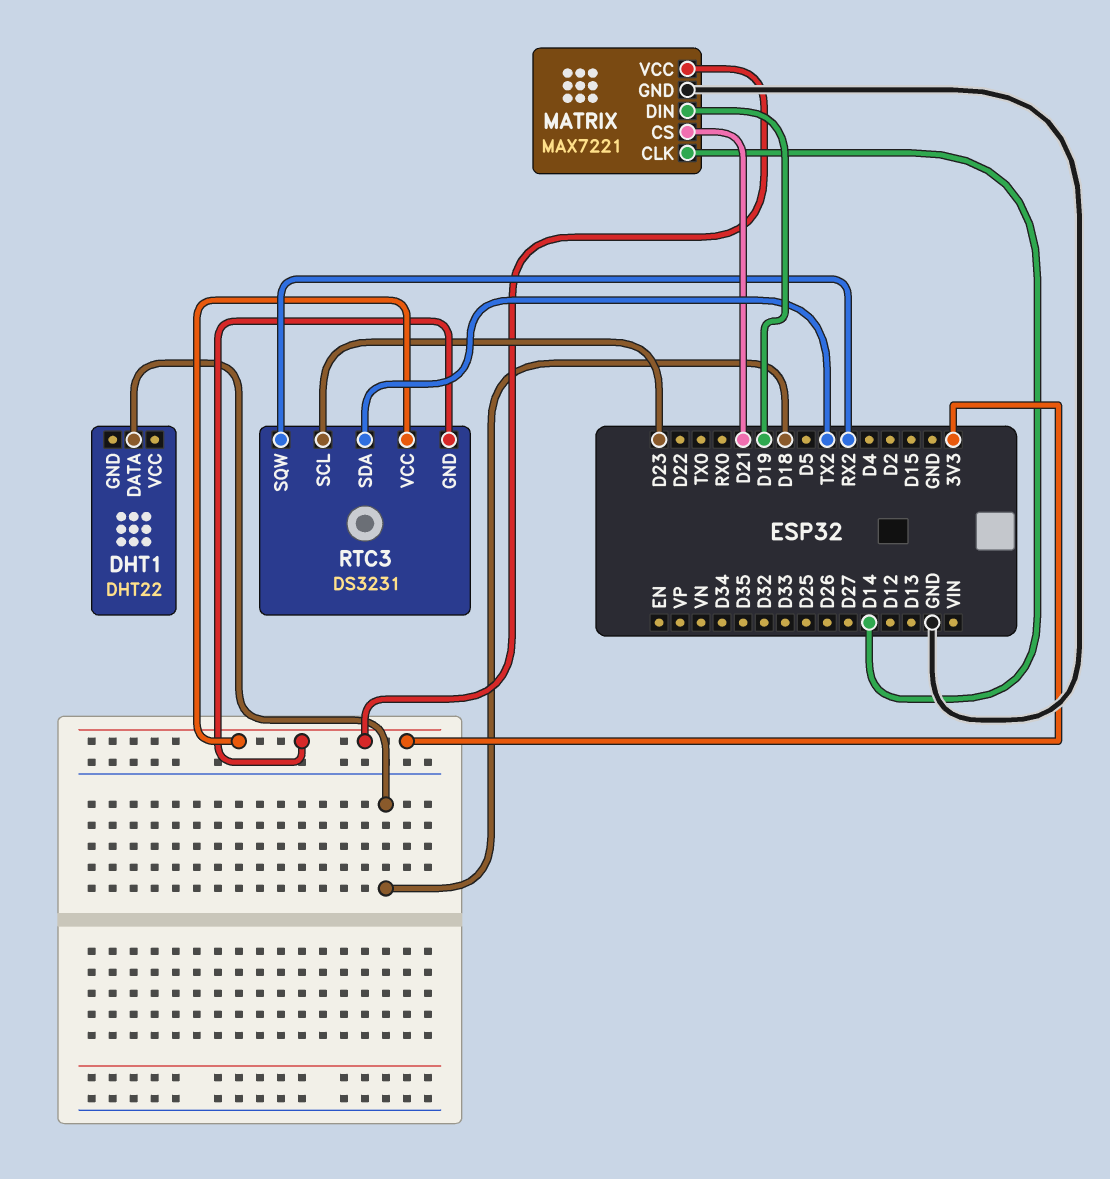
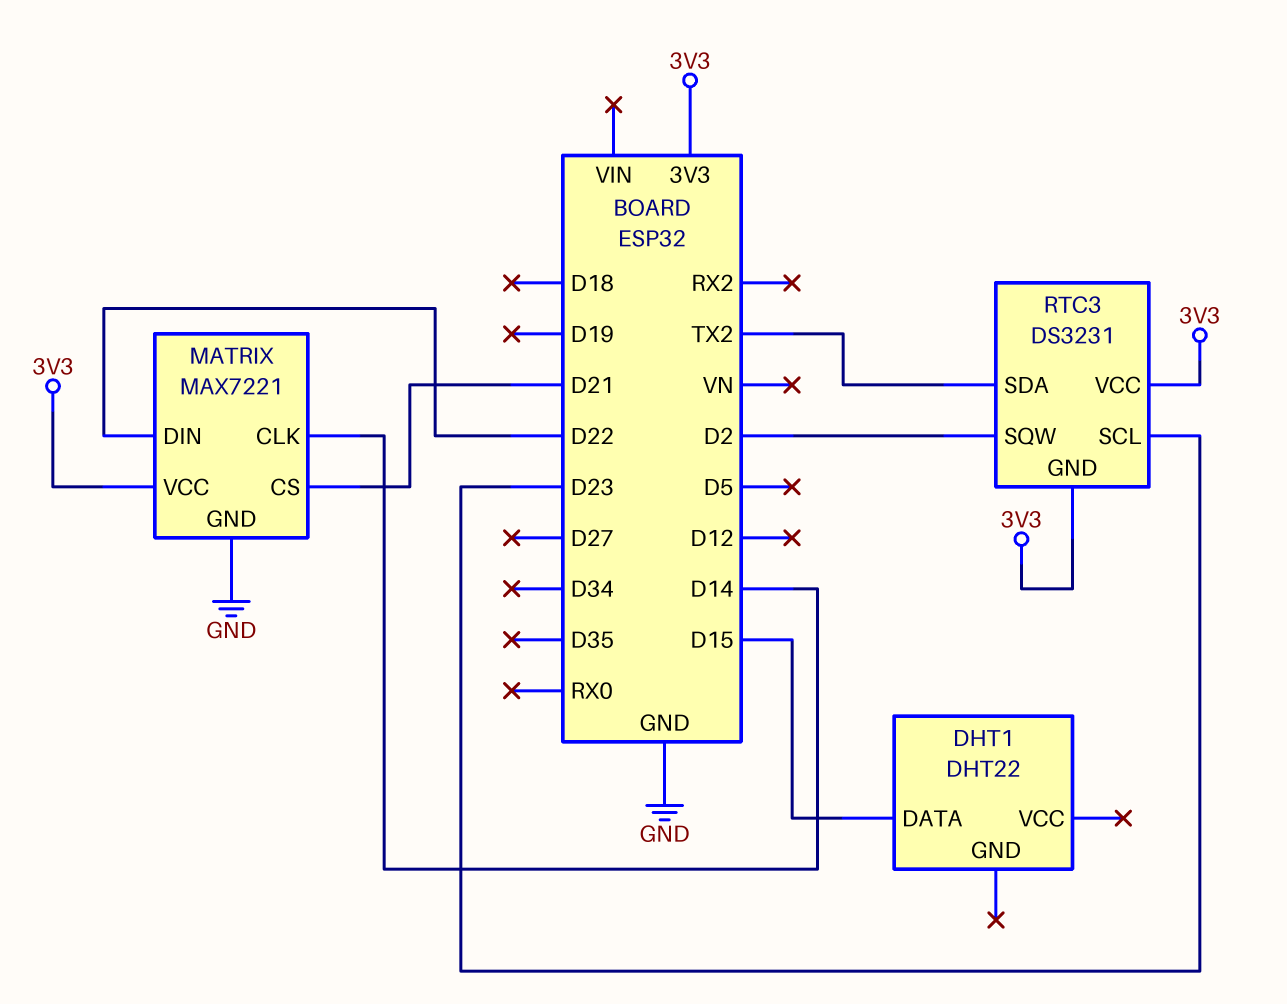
DHT1 pin DATA: D18 -> D15
MATRIX pin DIN: D19 -> D22
RTC3 pin SQW: RX2 -> D2

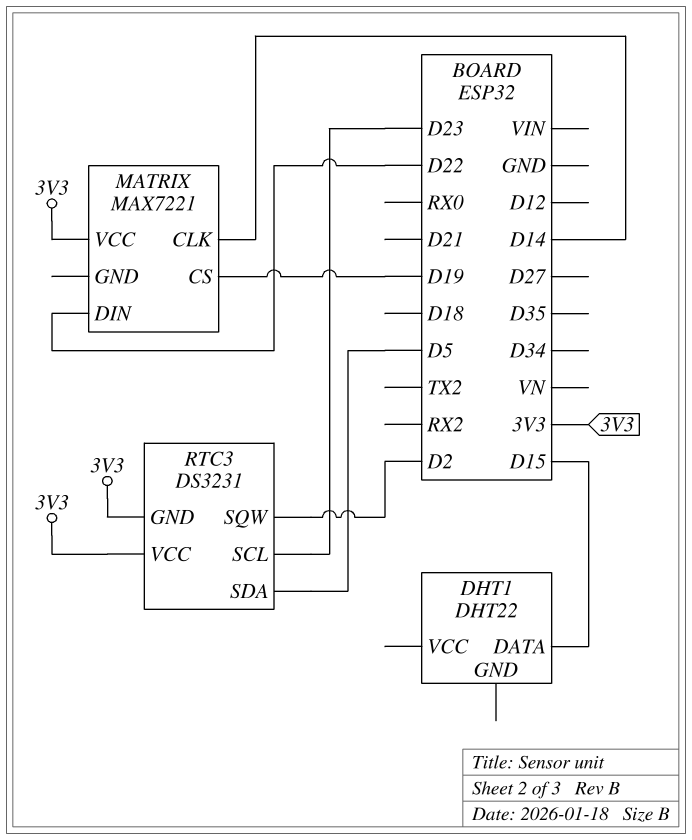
MATRIX pin CS: D21 -> D19
MATRIX pin GND: GND -> none
RTC3 pin SDA: TX2 -> D5

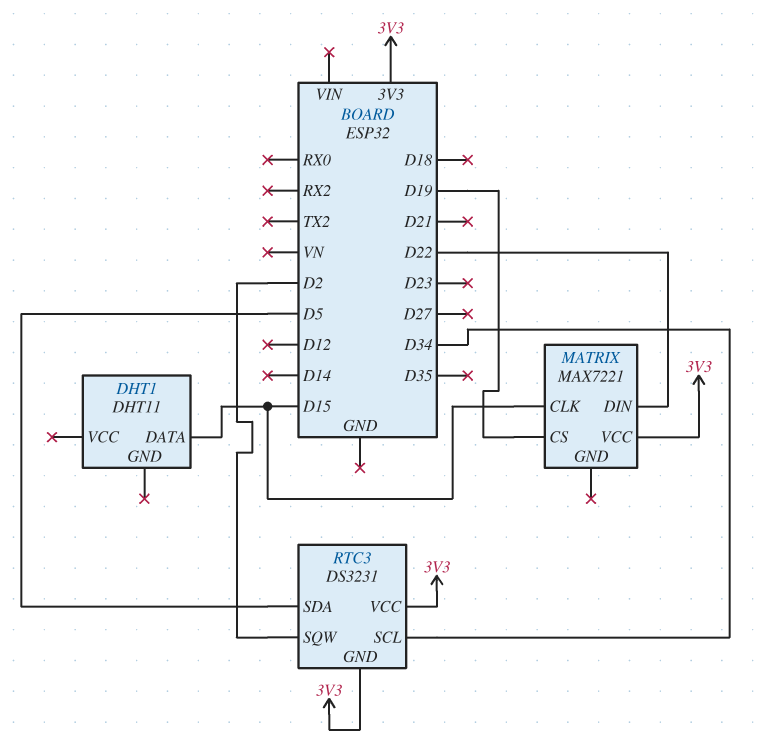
DHT1: DHT22 -> DHT11
MATRIX pin CLK: D14 -> D15
RTC3 pin SCL: D23 -> D34

